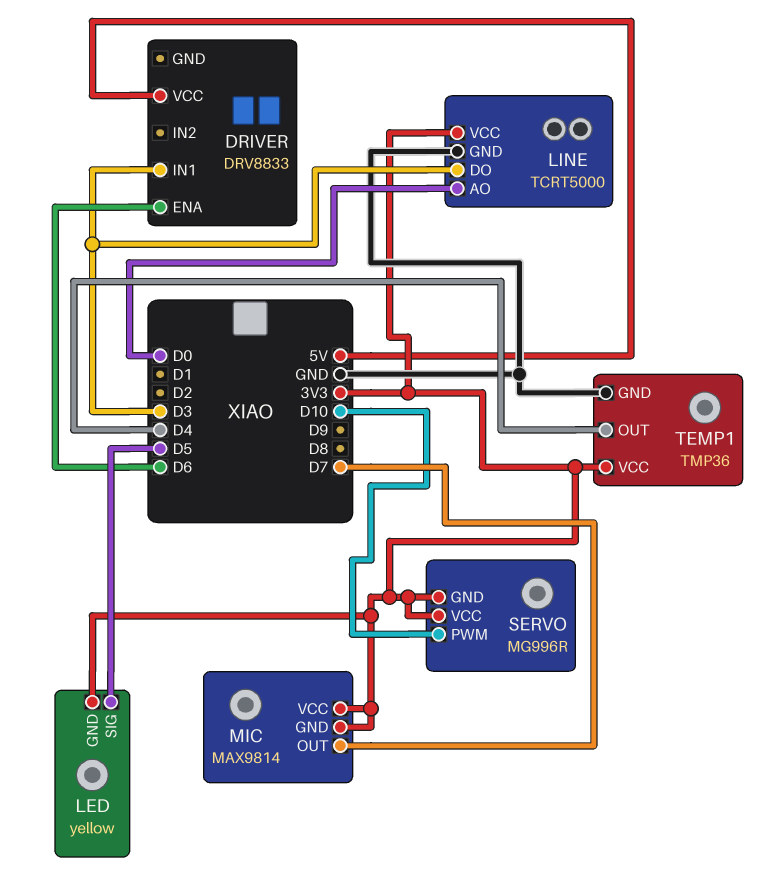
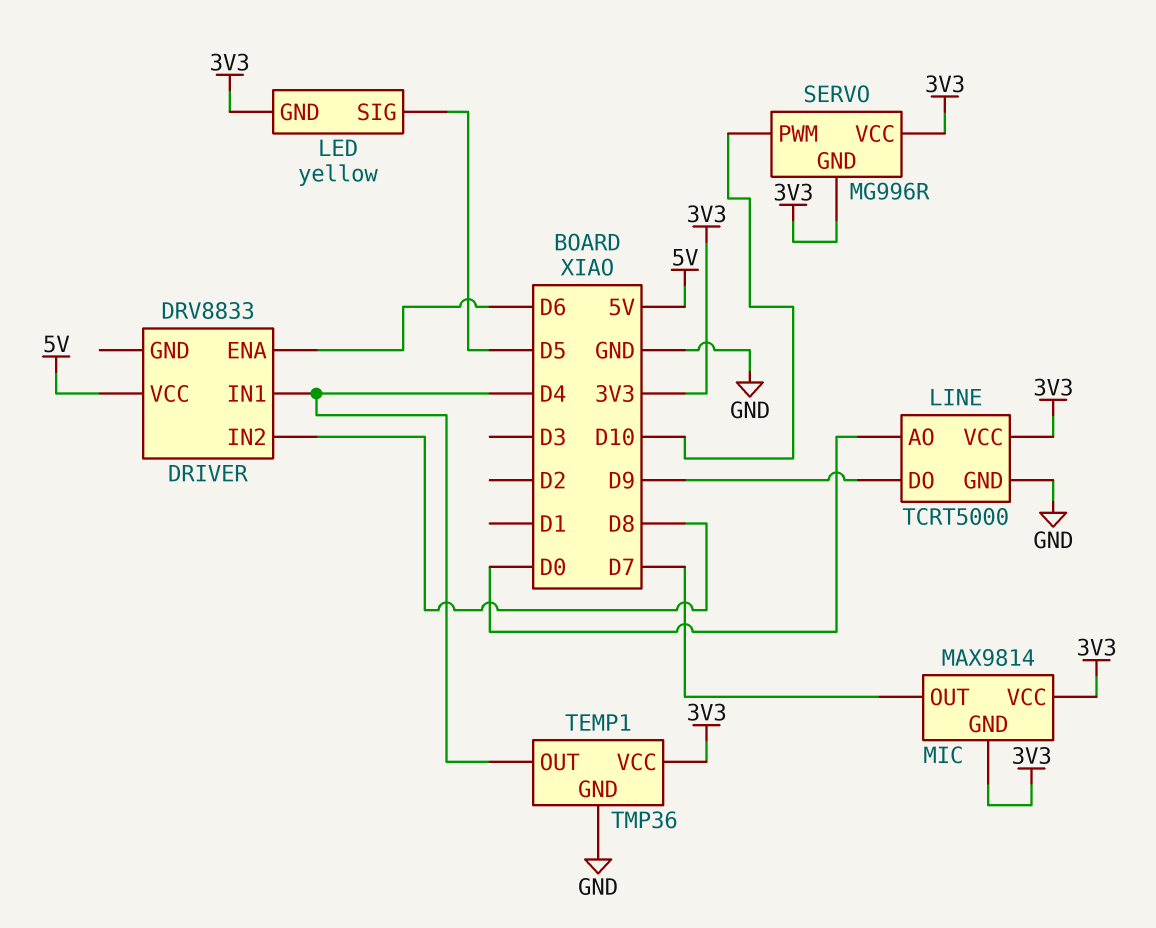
DRIVER pin IN1: D3 -> D4
DRIVER pin IN2: none -> D8
LINE pin DO: D3 -> D9

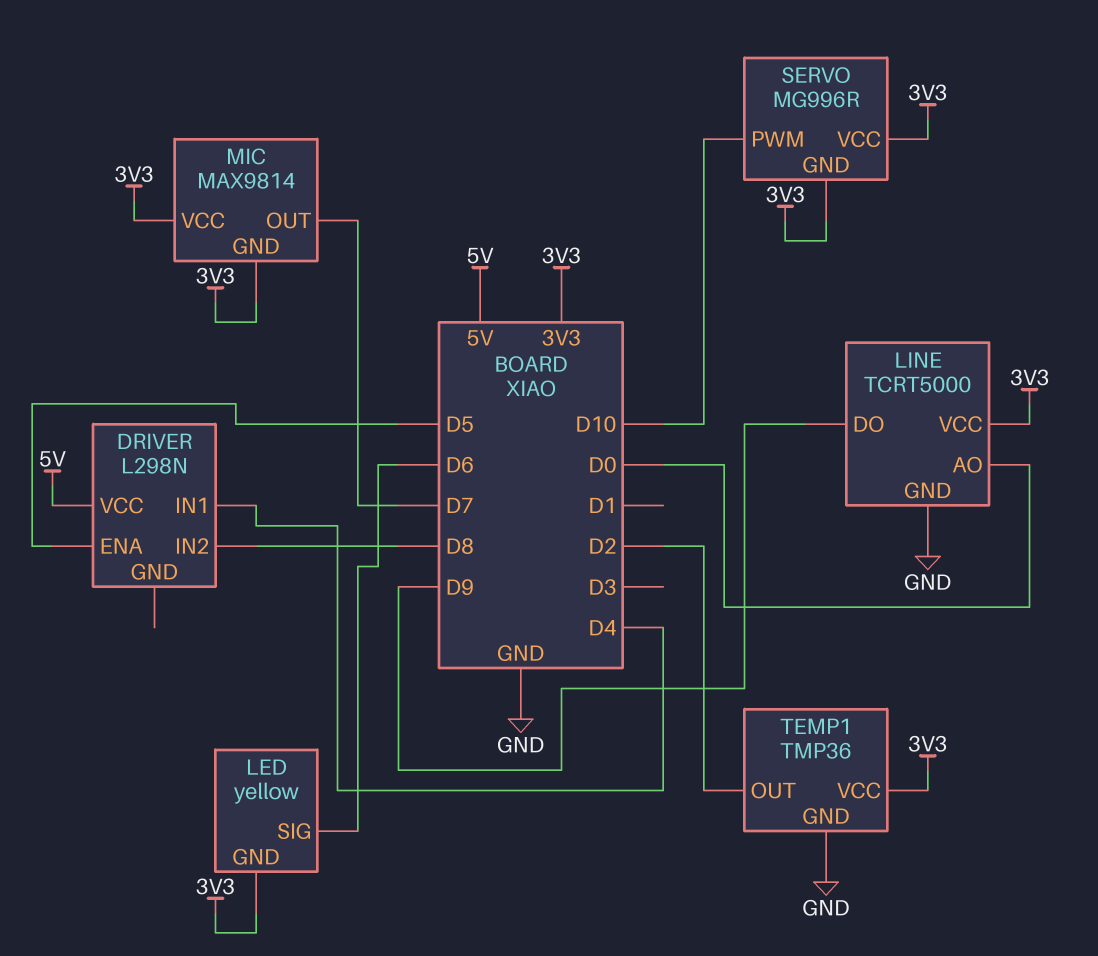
DRIVER: DRV8833 -> L298N
DRIVER pin ENA: D6 -> D5
LED pin SIG: D5 -> D6
TEMP1 pin OUT: D4 -> D2

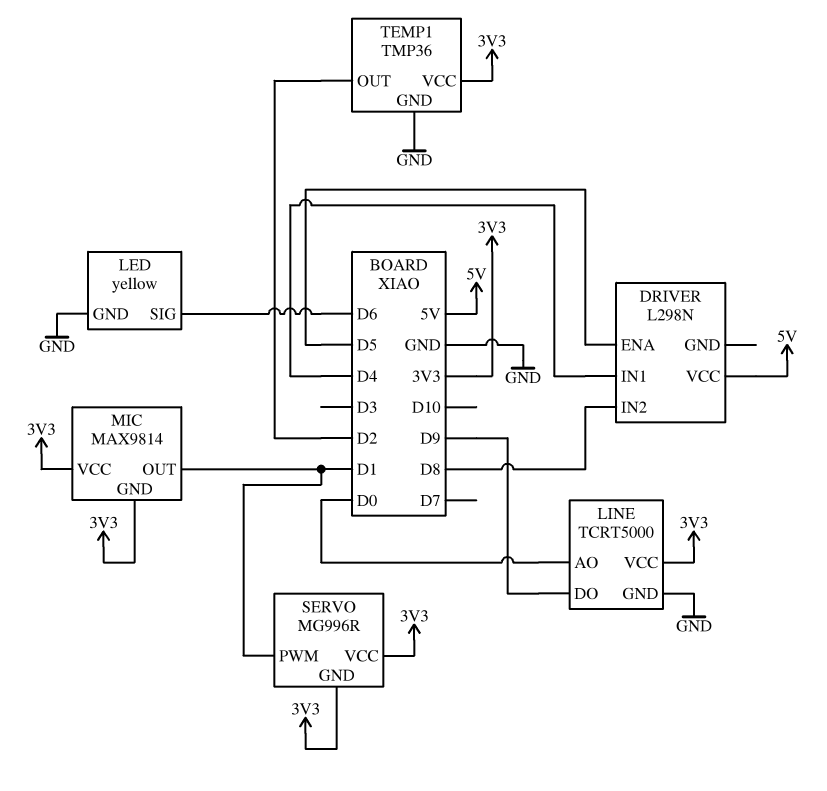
LED pin GND: 3V3 -> GND
MIC pin OUT: D7 -> D1
SERVO pin PWM: D10 -> D1

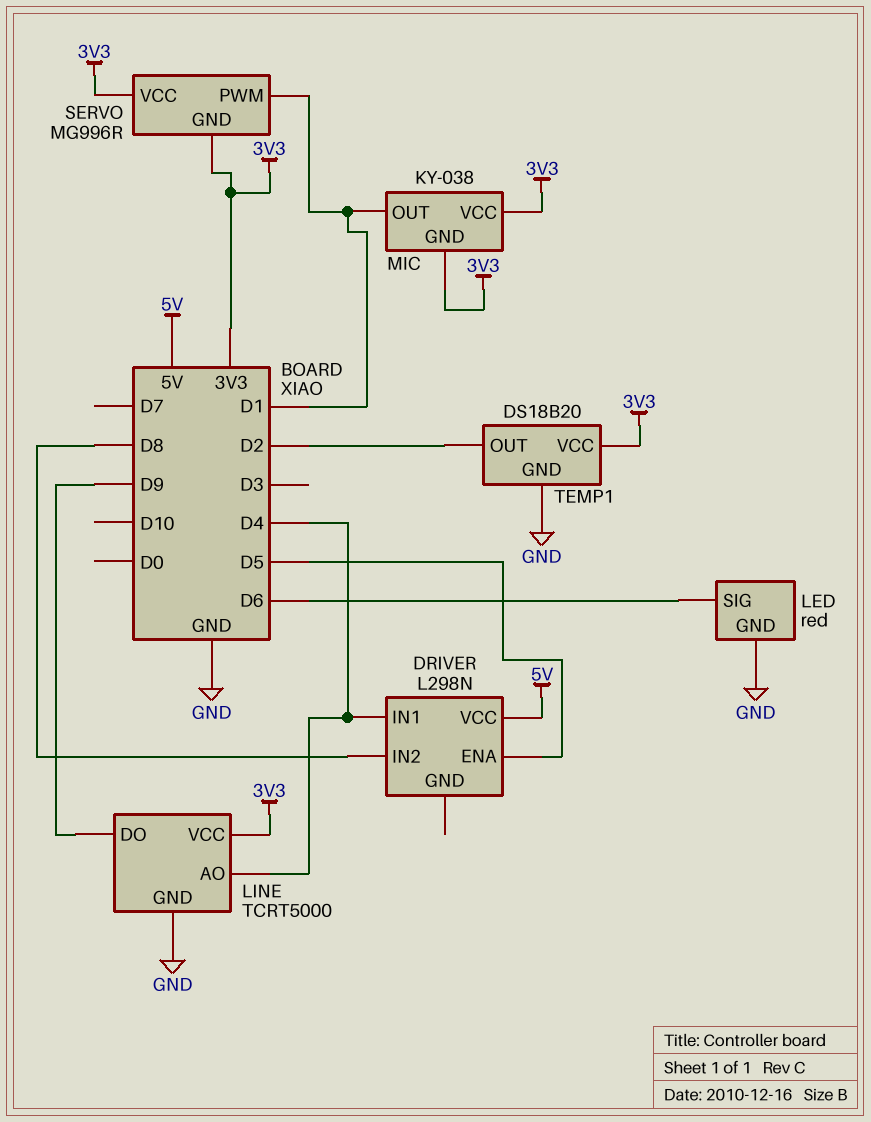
LED: yellow -> red
LINE pin AO: D0 -> D4
MIC: MAX9814 -> KY-038
TEMP1: TMP36 -> DS18B20

